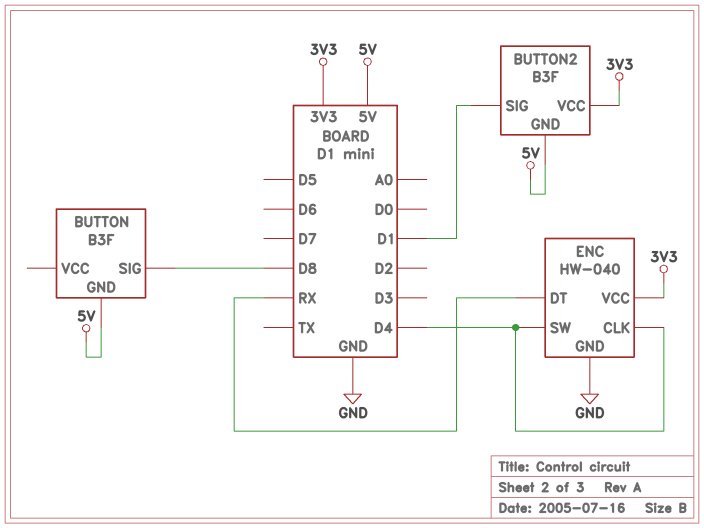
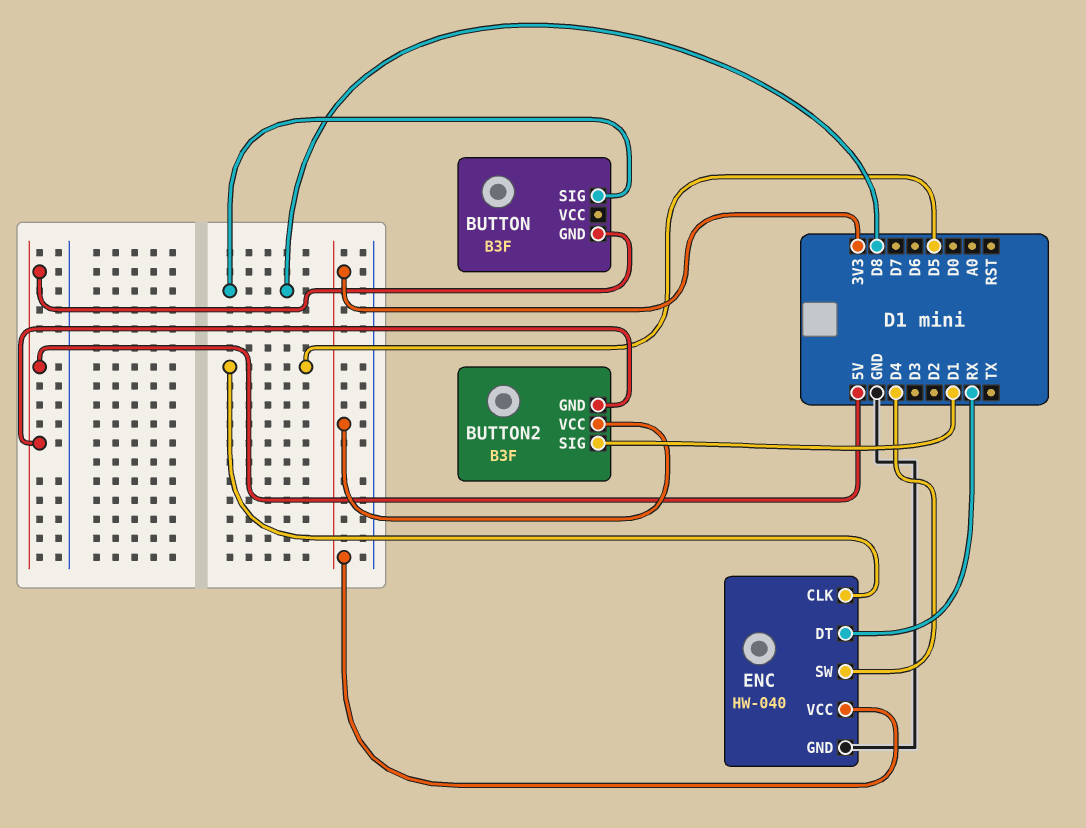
ENC pin CLK: D4 -> D5

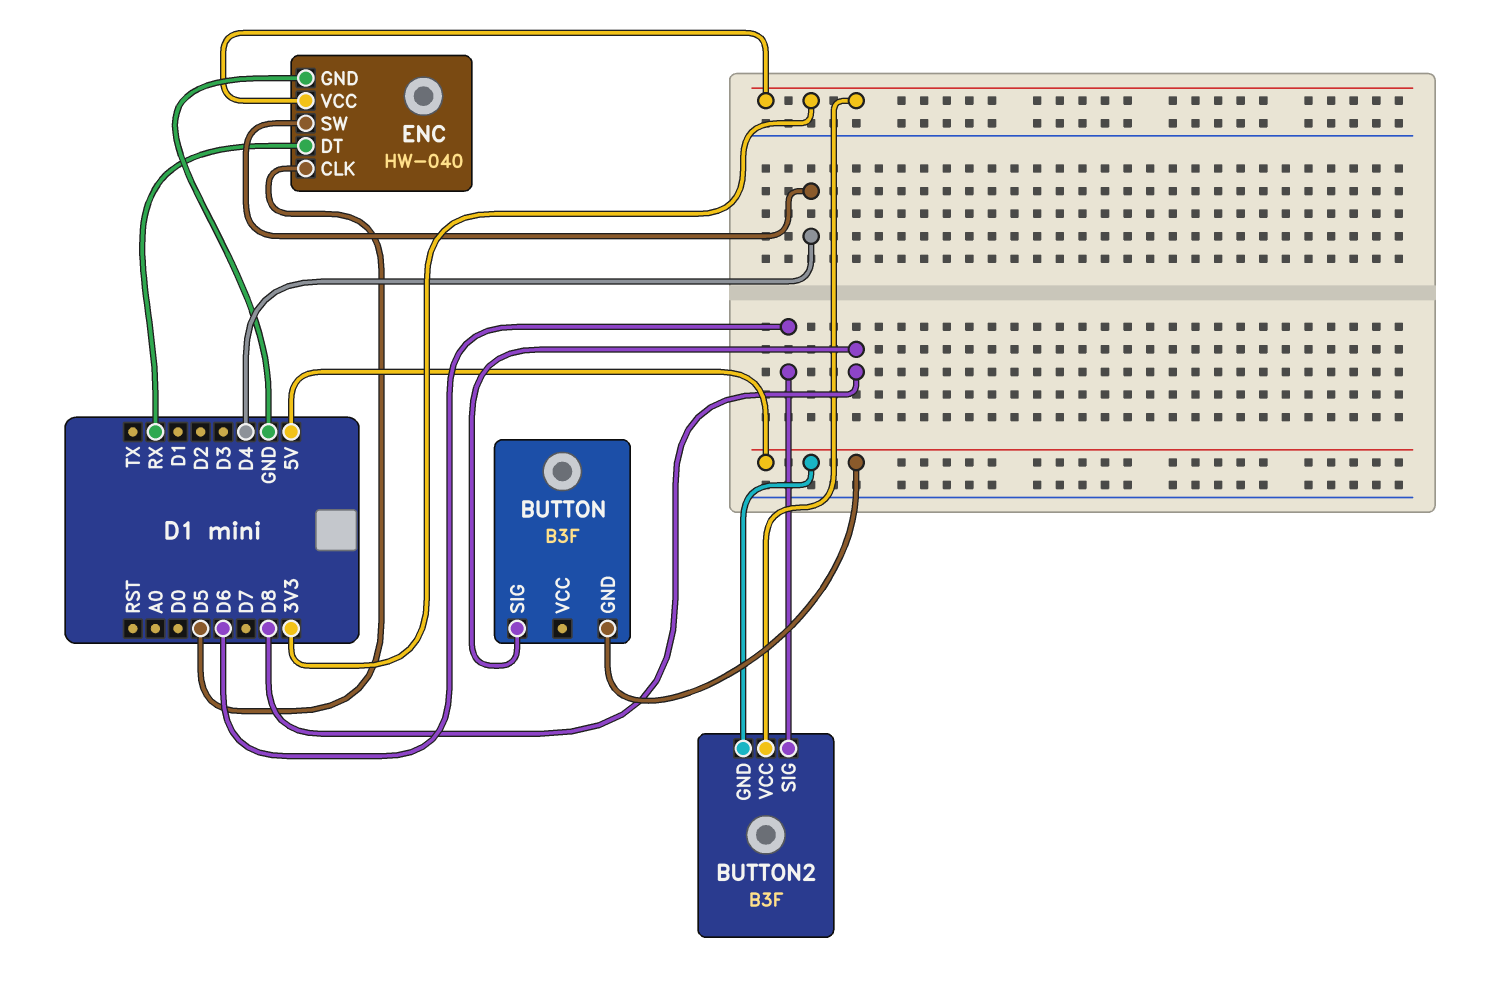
BUTTON2 pin SIG: D1 -> D6

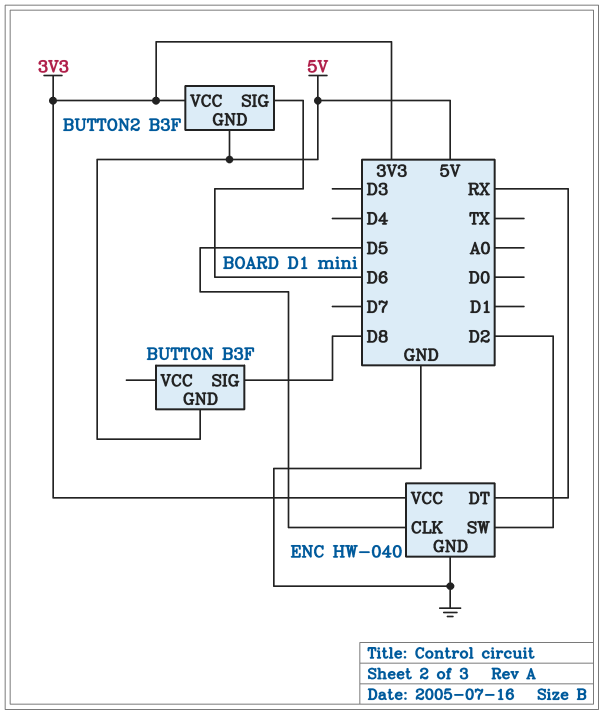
ENC pin SW: D4 -> D2

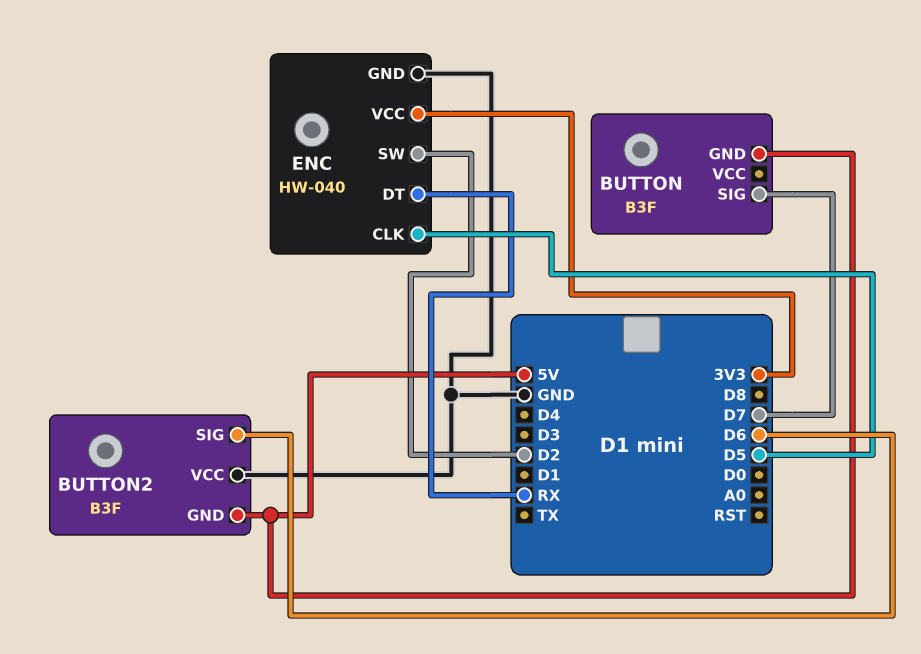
BUTTON pin SIG: D8 -> D7
BUTTON2 pin VCC: 3V3 -> GND

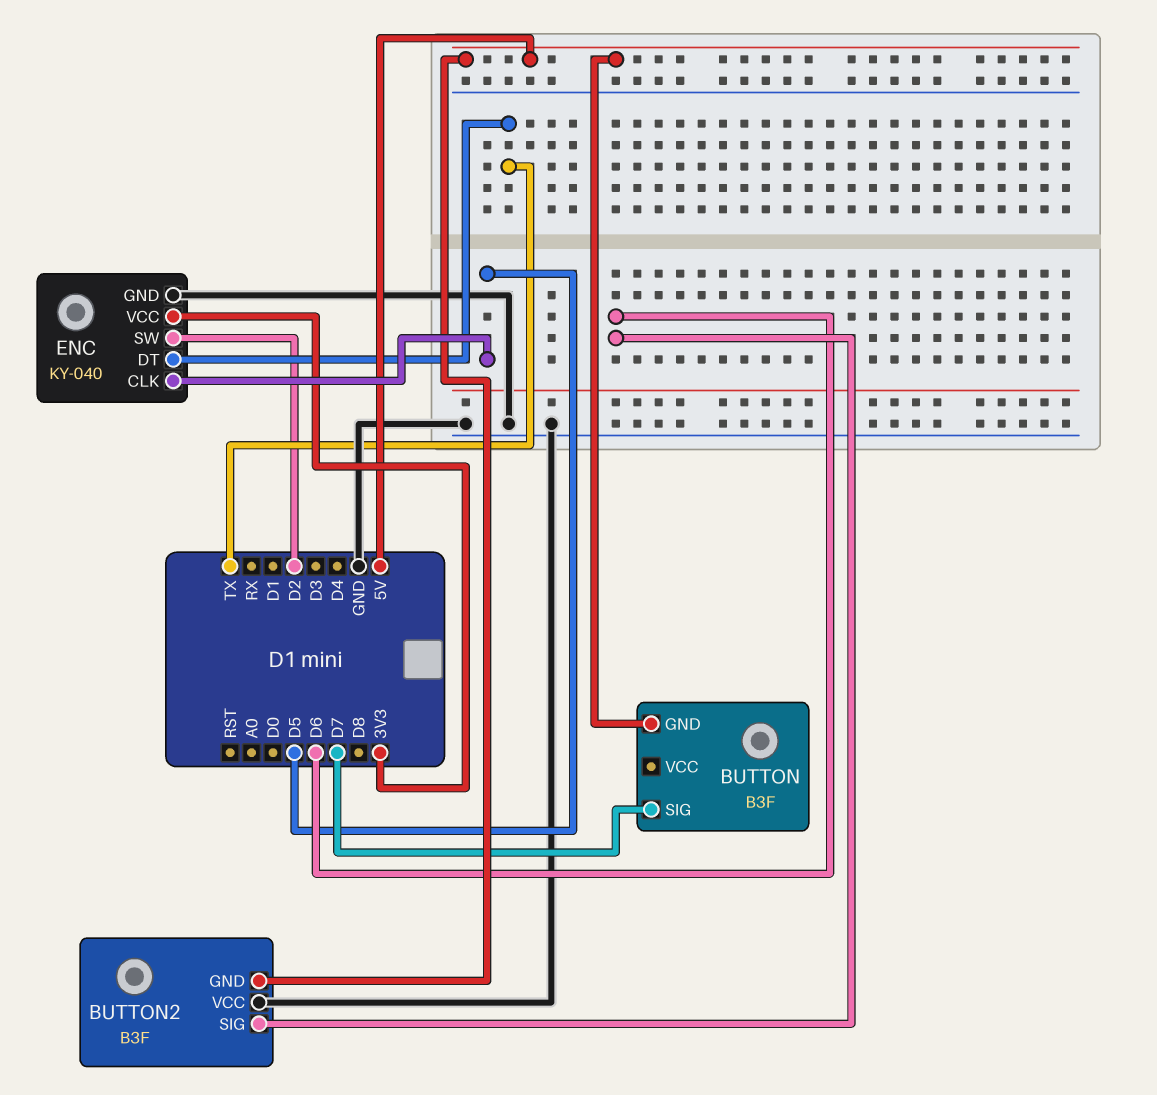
ENC: HW-040 -> KY-040
ENC pin DT: RX -> TX

